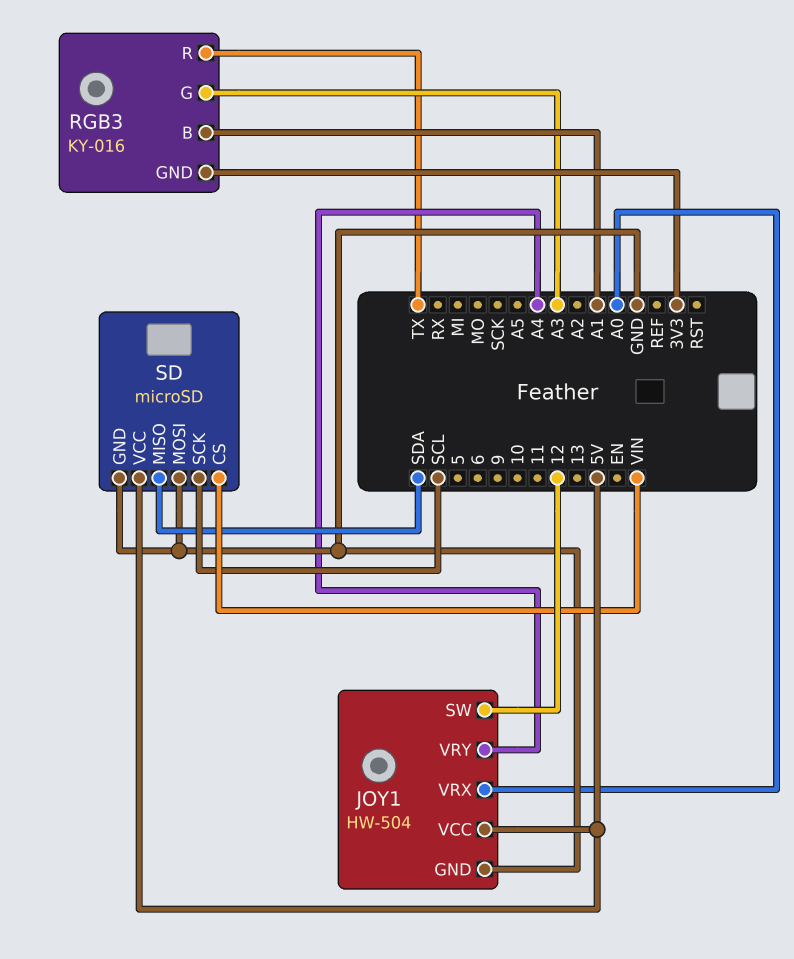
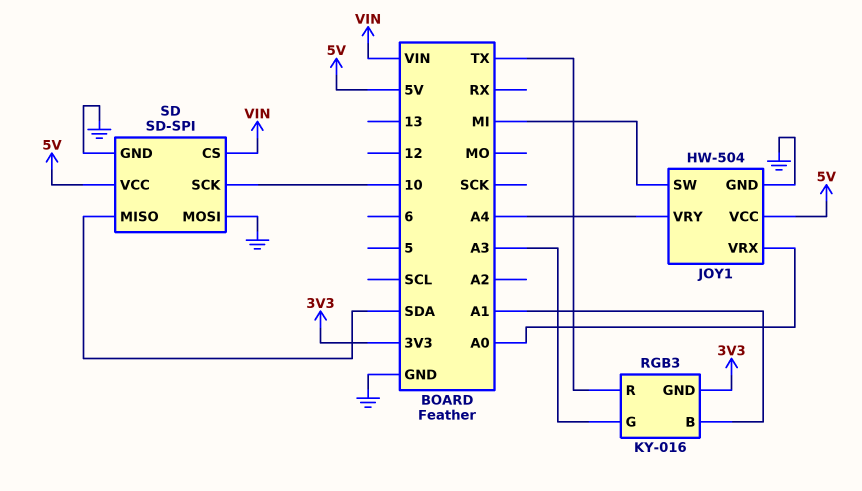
JOY1 pin SW: 12 -> MI
SD: microSD -> SD-SPI
SD pin SCK: SCL -> 10

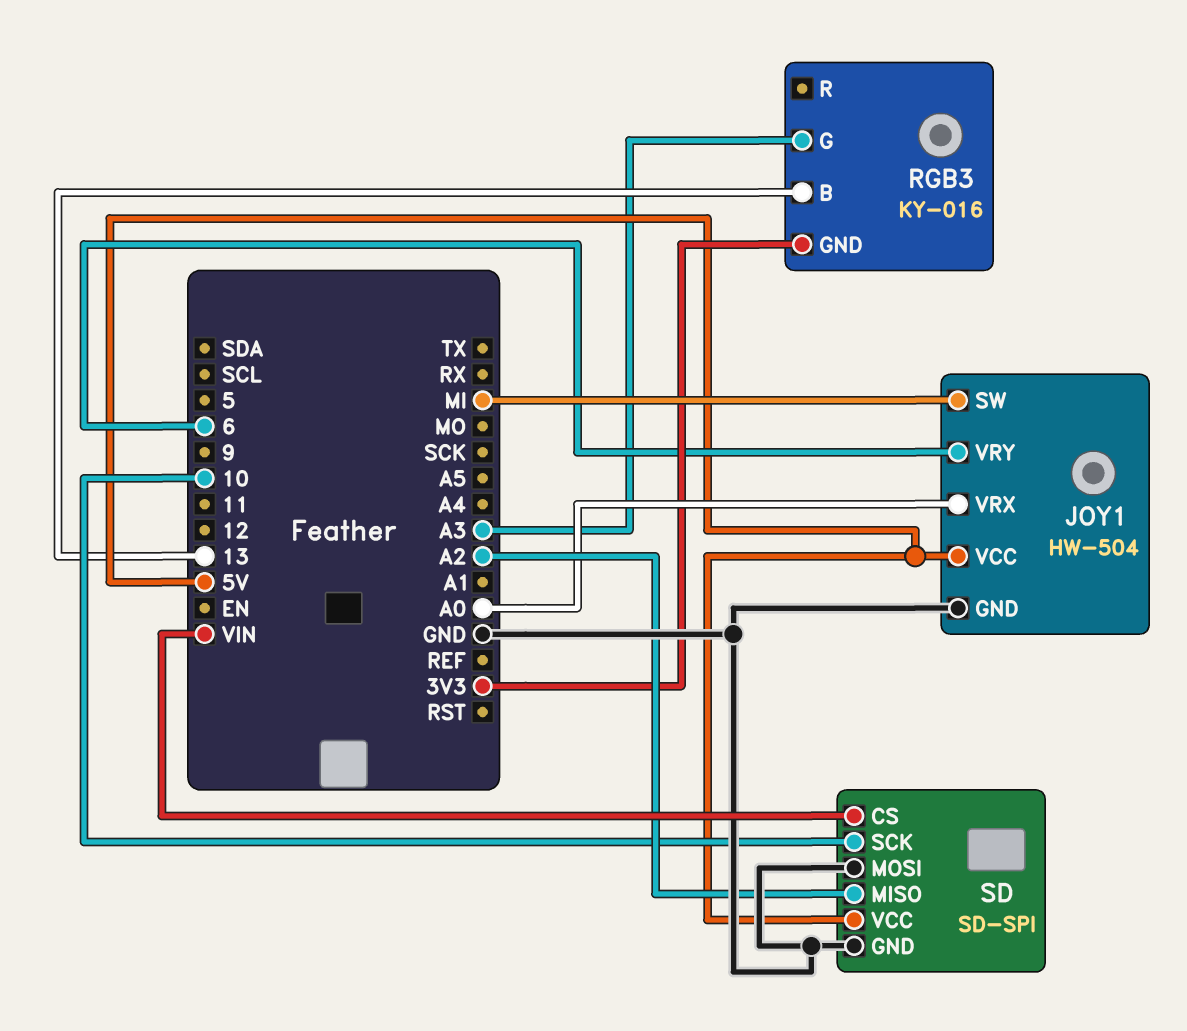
JOY1 pin VRY: A4 -> 6
RGB3 pin B: A1 -> 13
RGB3 pin R: TX -> none
SD pin MISO: SDA -> A2

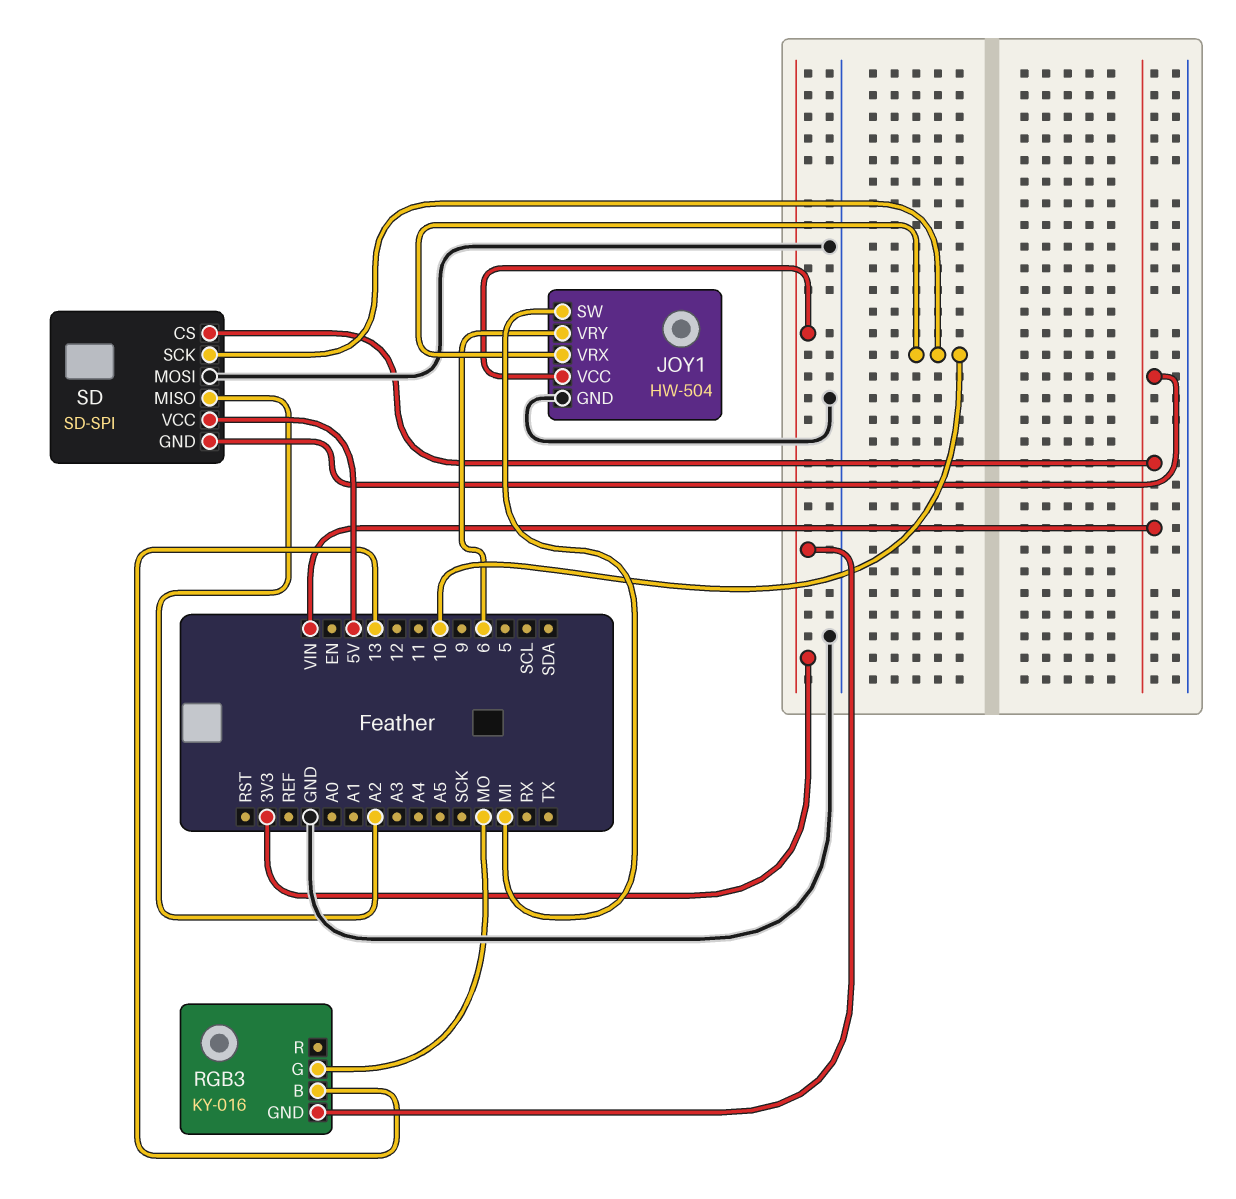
JOY1 pin VCC: 5V -> 3V3
JOY1 pin VRX: A0 -> 10
RGB3 pin G: A3 -> MO
SD pin GND: GND -> VIN

